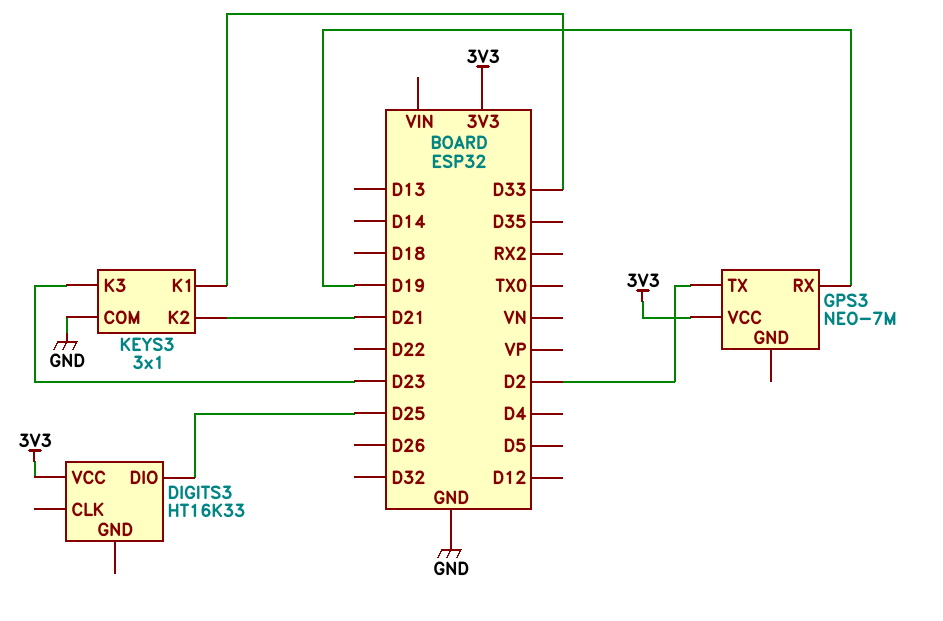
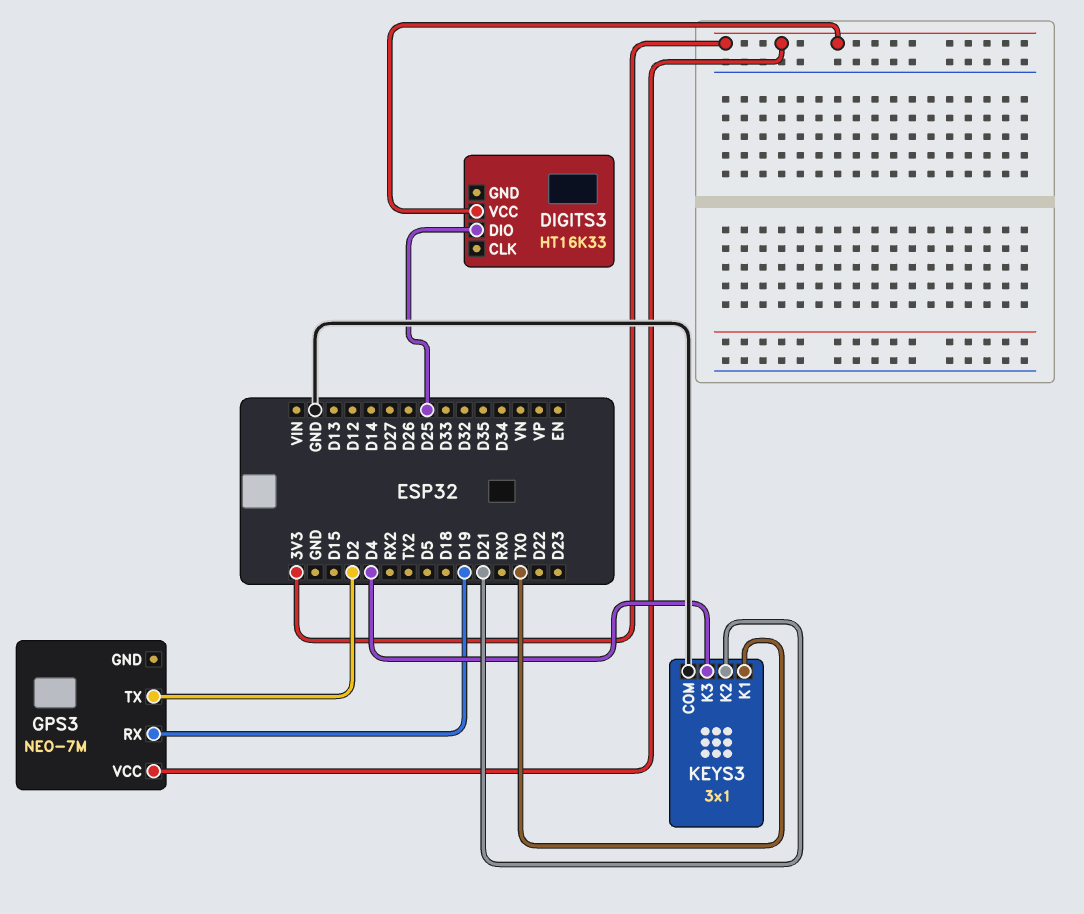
KEYS3 pin K1: D33 -> TX0
KEYS3 pin K3: D23 -> D4

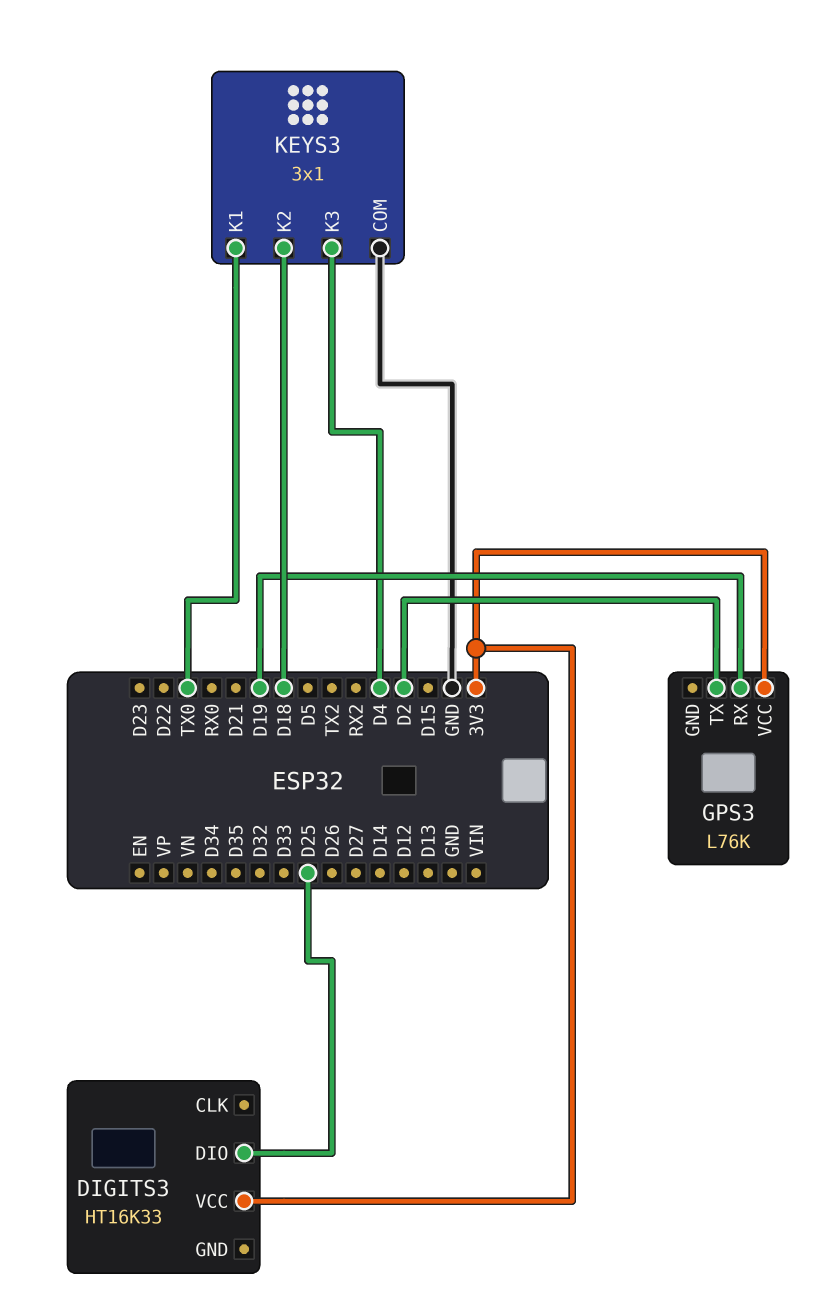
GPS3: NEO-7M -> L76K
KEYS3 pin K2: D21 -> D18

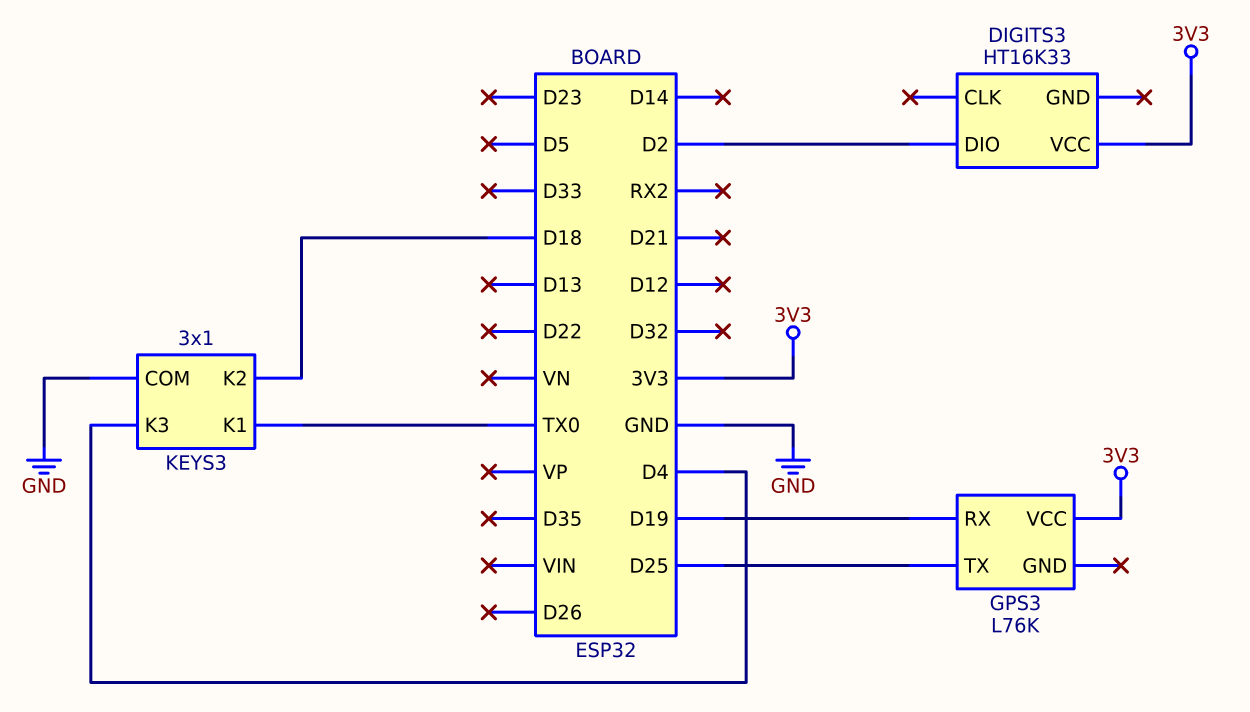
DIGITS3 pin DIO: D25 -> D2
GPS3 pin TX: D2 -> D25

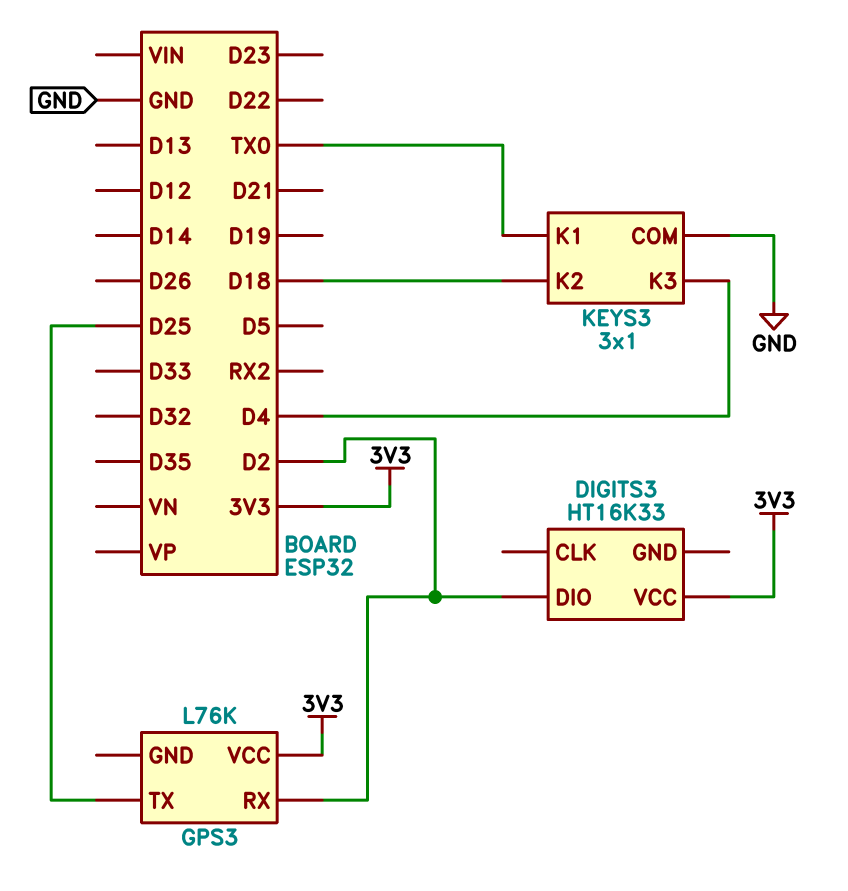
GPS3 pin RX: D19 -> D2

